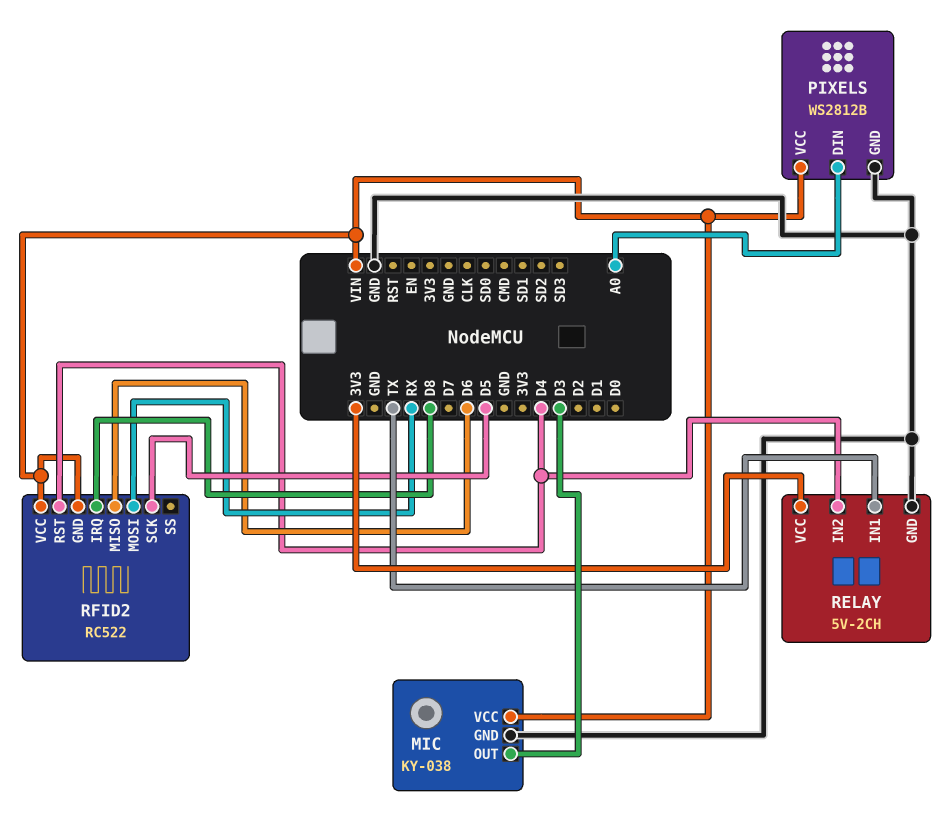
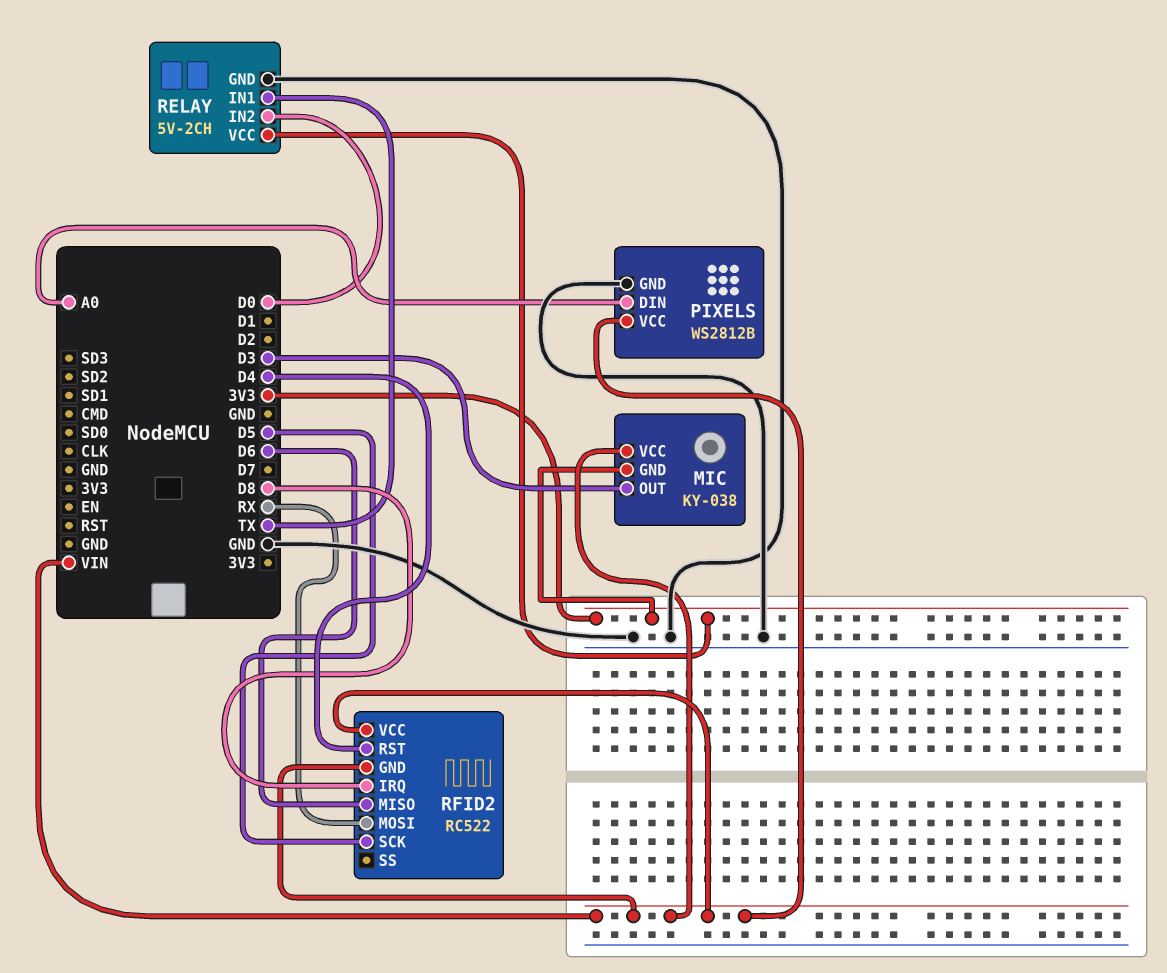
MIC pin GND: GND -> 3V3
RELAY pin IN2: D4 -> D0

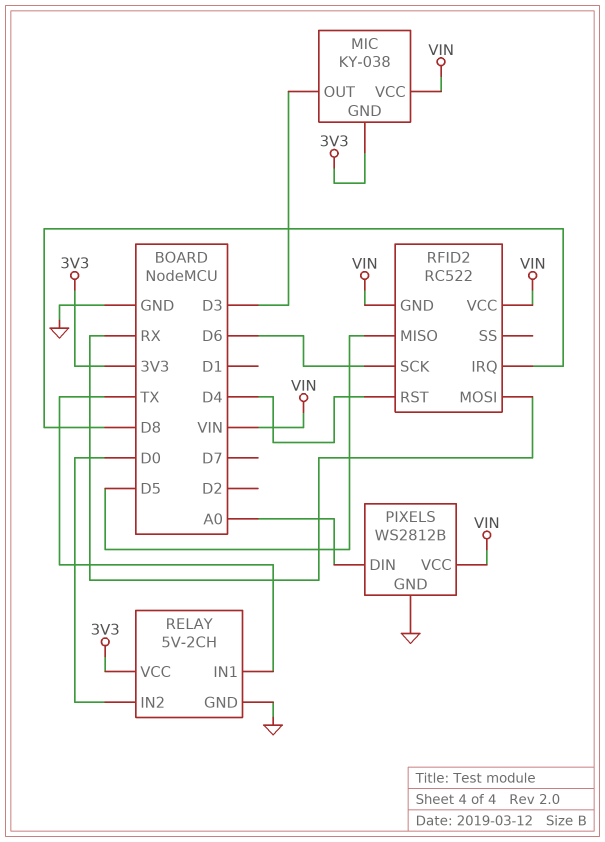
RFID2 pin MISO: D6 -> D5
RFID2 pin SCK: D5 -> D6

